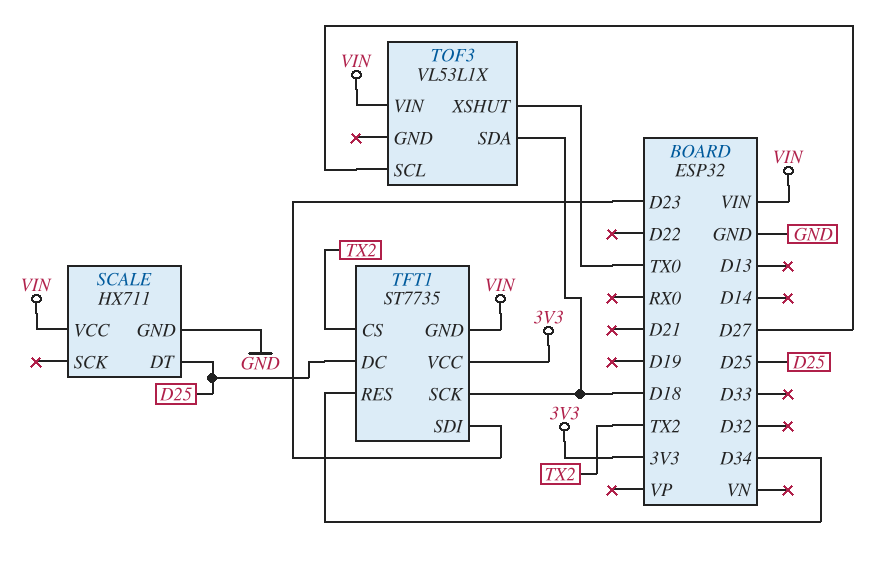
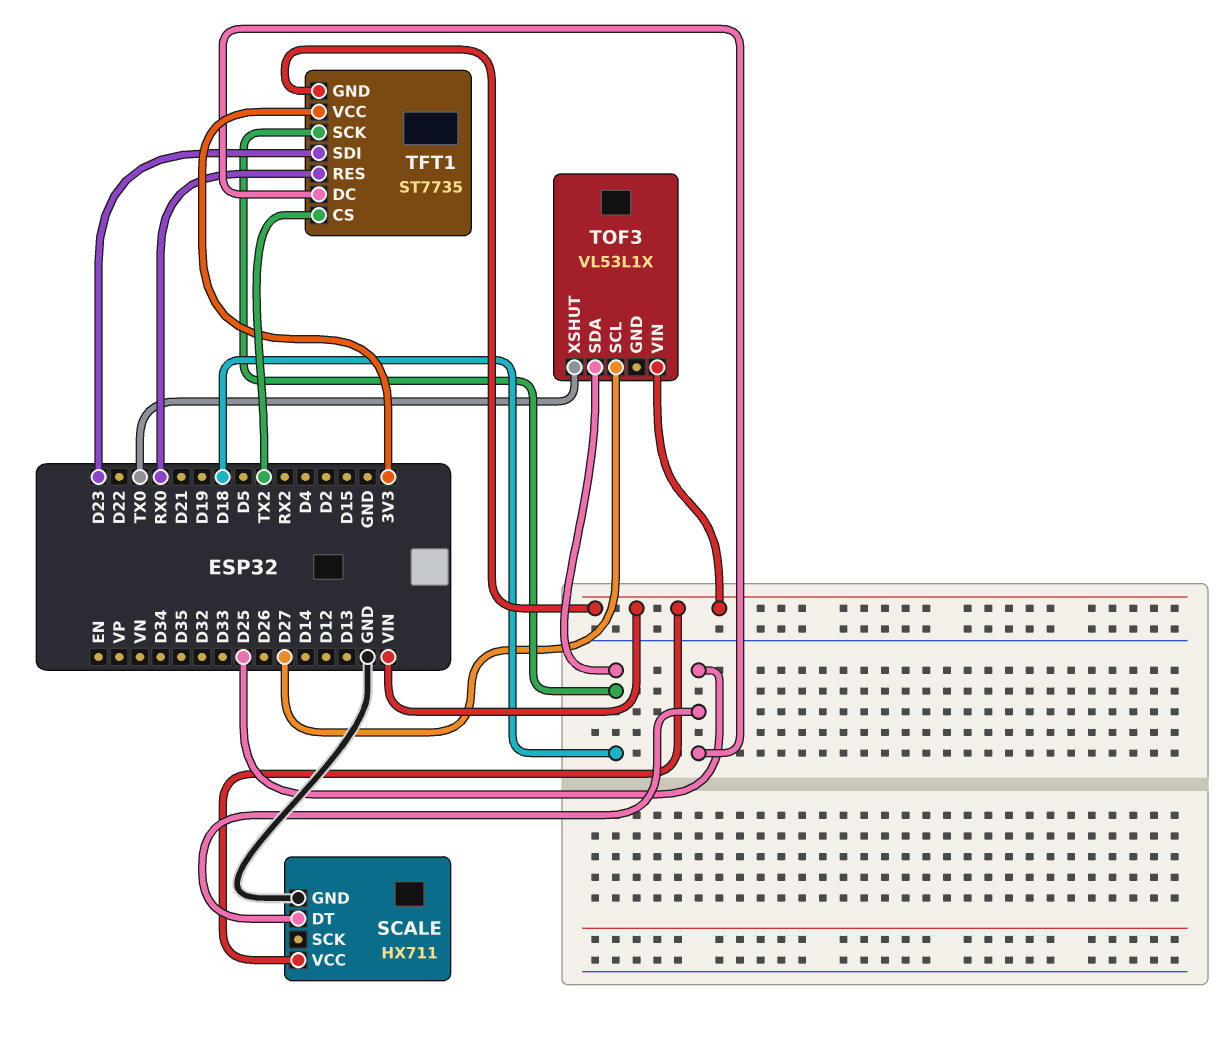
TFT1 pin RES: D34 -> RX0

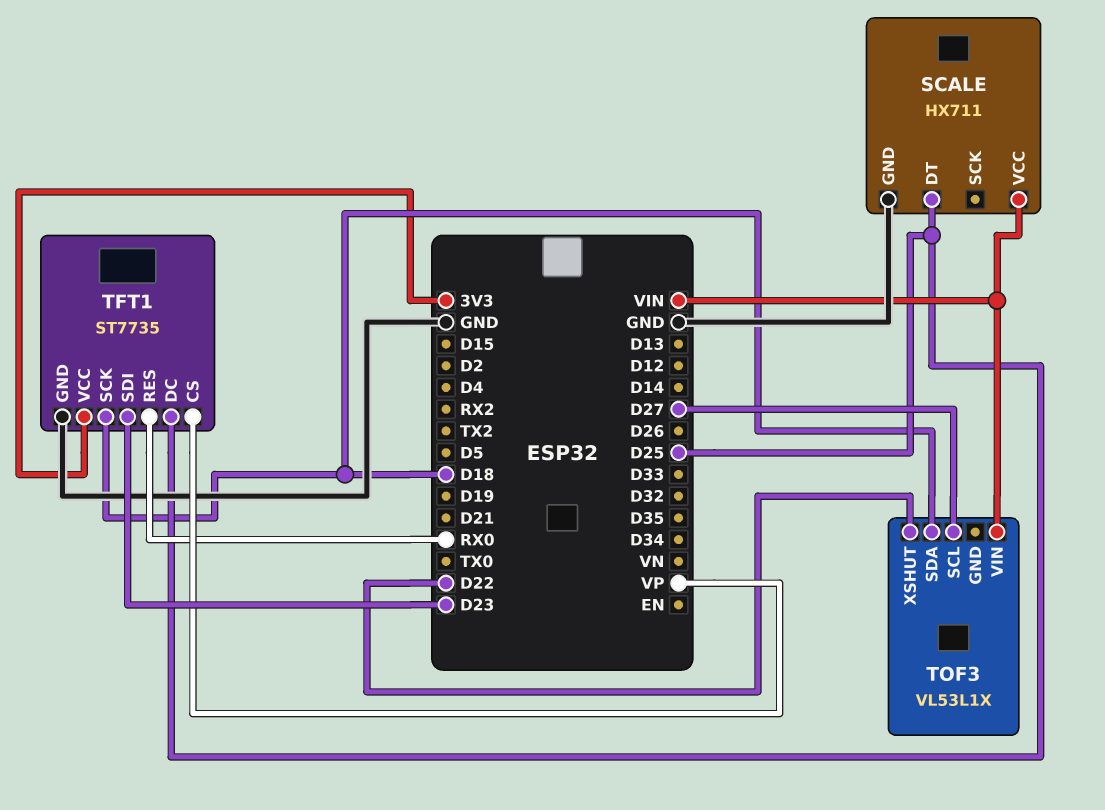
TFT1 pin CS: TX2 -> VP
TFT1 pin GND: VIN -> GND
TOF3 pin XSHUT: TX0 -> D22

